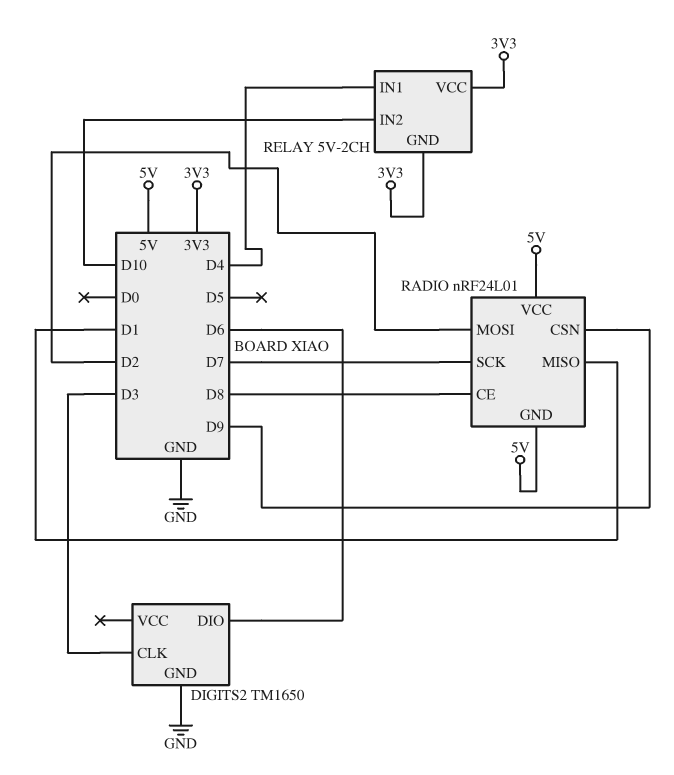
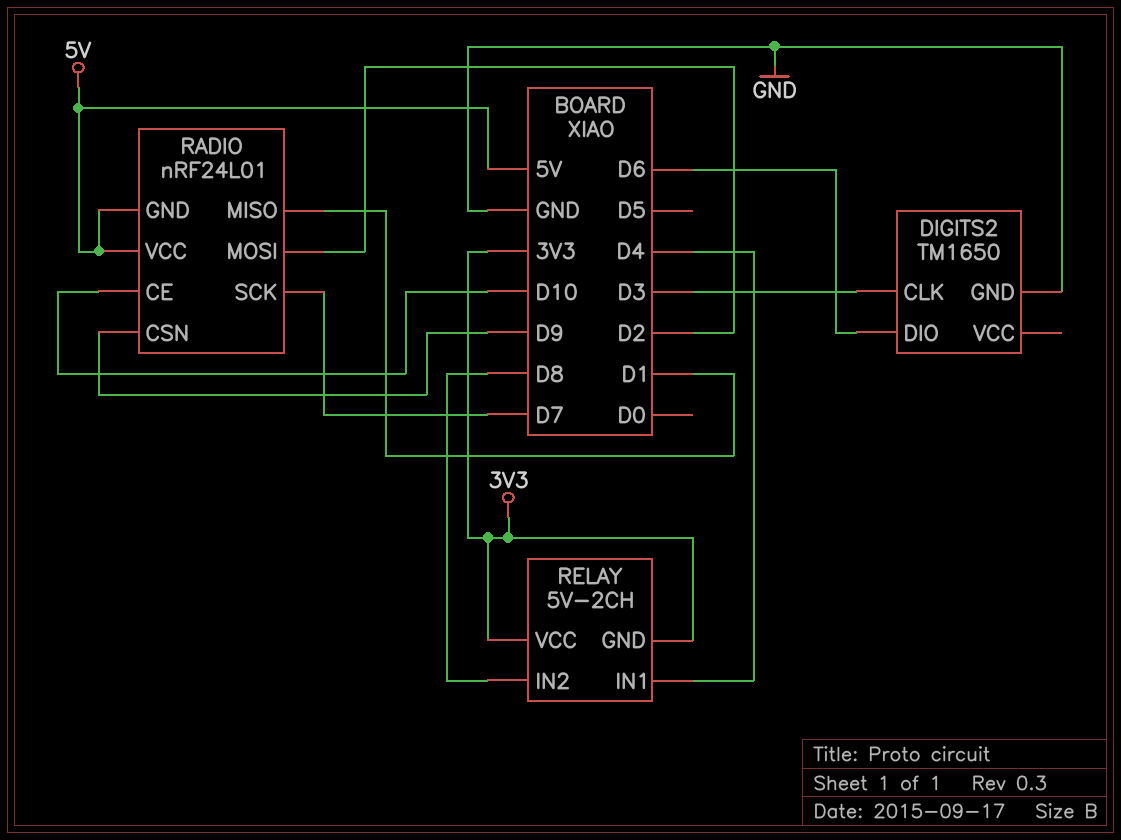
RADIO pin CE: D8 -> D10
RELAY pin IN2: D10 -> D8

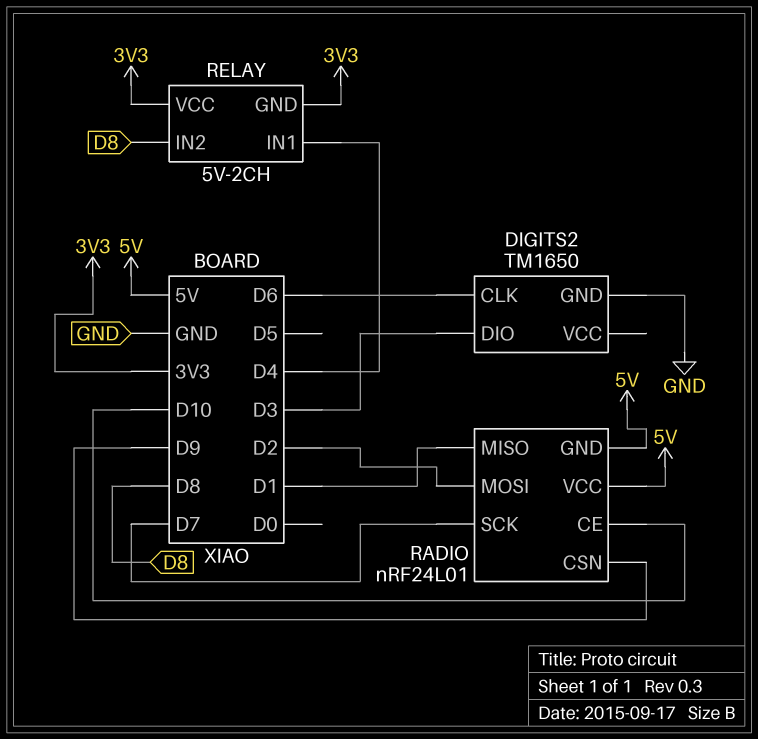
DIGITS2 pin CLK: D3 -> D6
DIGITS2 pin DIO: D6 -> D3

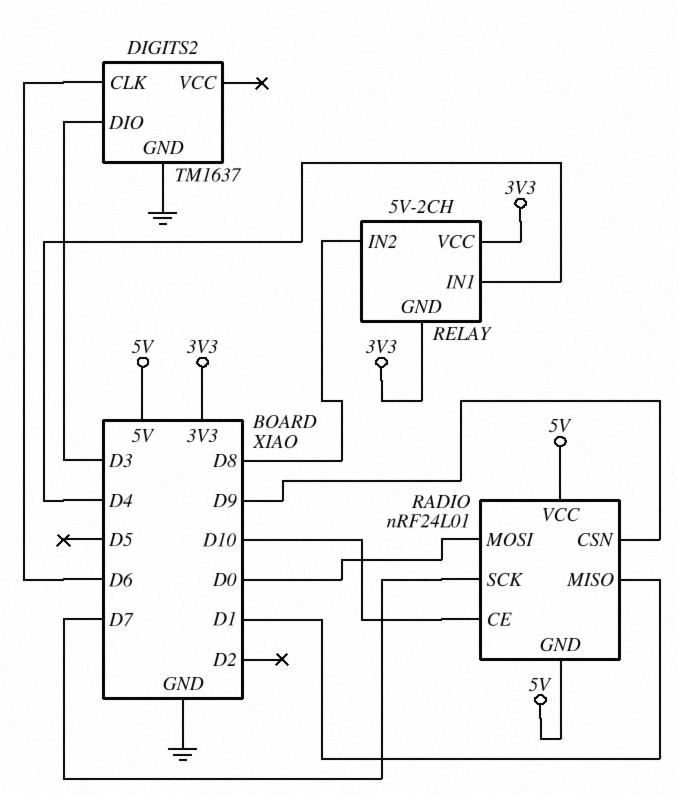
DIGITS2: TM1650 -> TM1637
RADIO pin MOSI: D2 -> D0

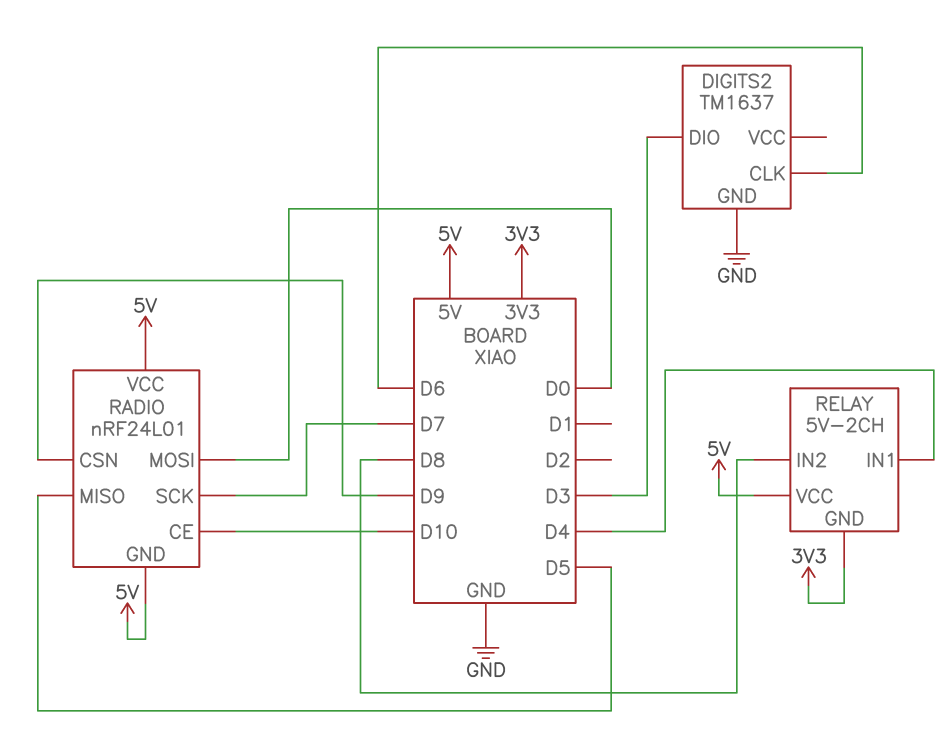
RADIO pin MISO: D1 -> D5
RELAY pin VCC: 3V3 -> 5V

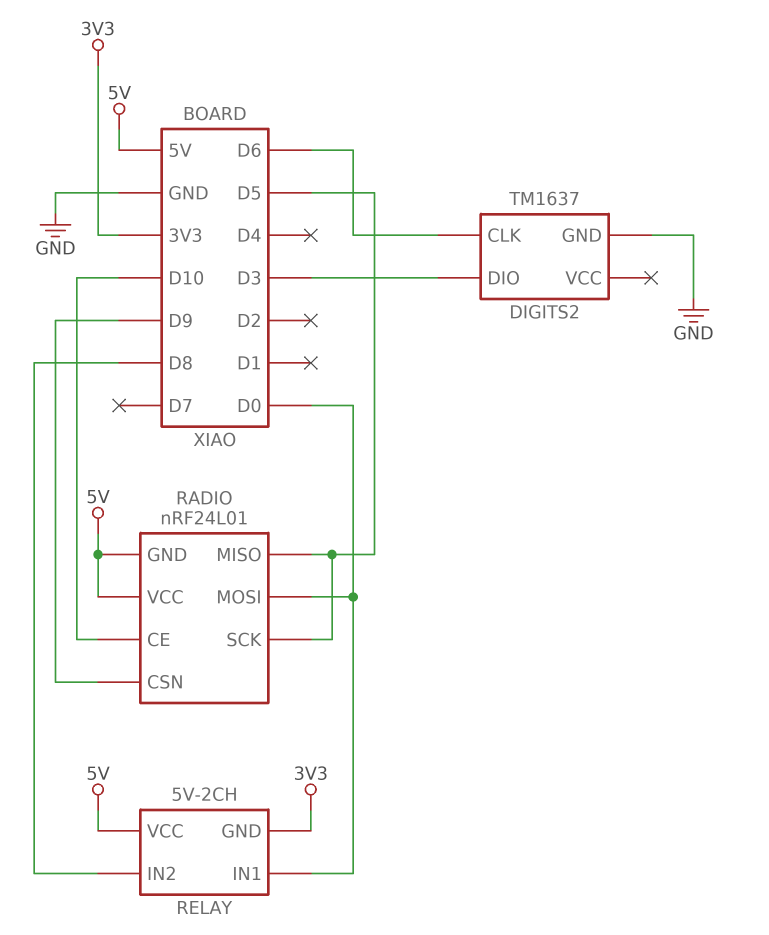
RADIO pin SCK: D7 -> D5
RELAY pin IN1: D4 -> D0

